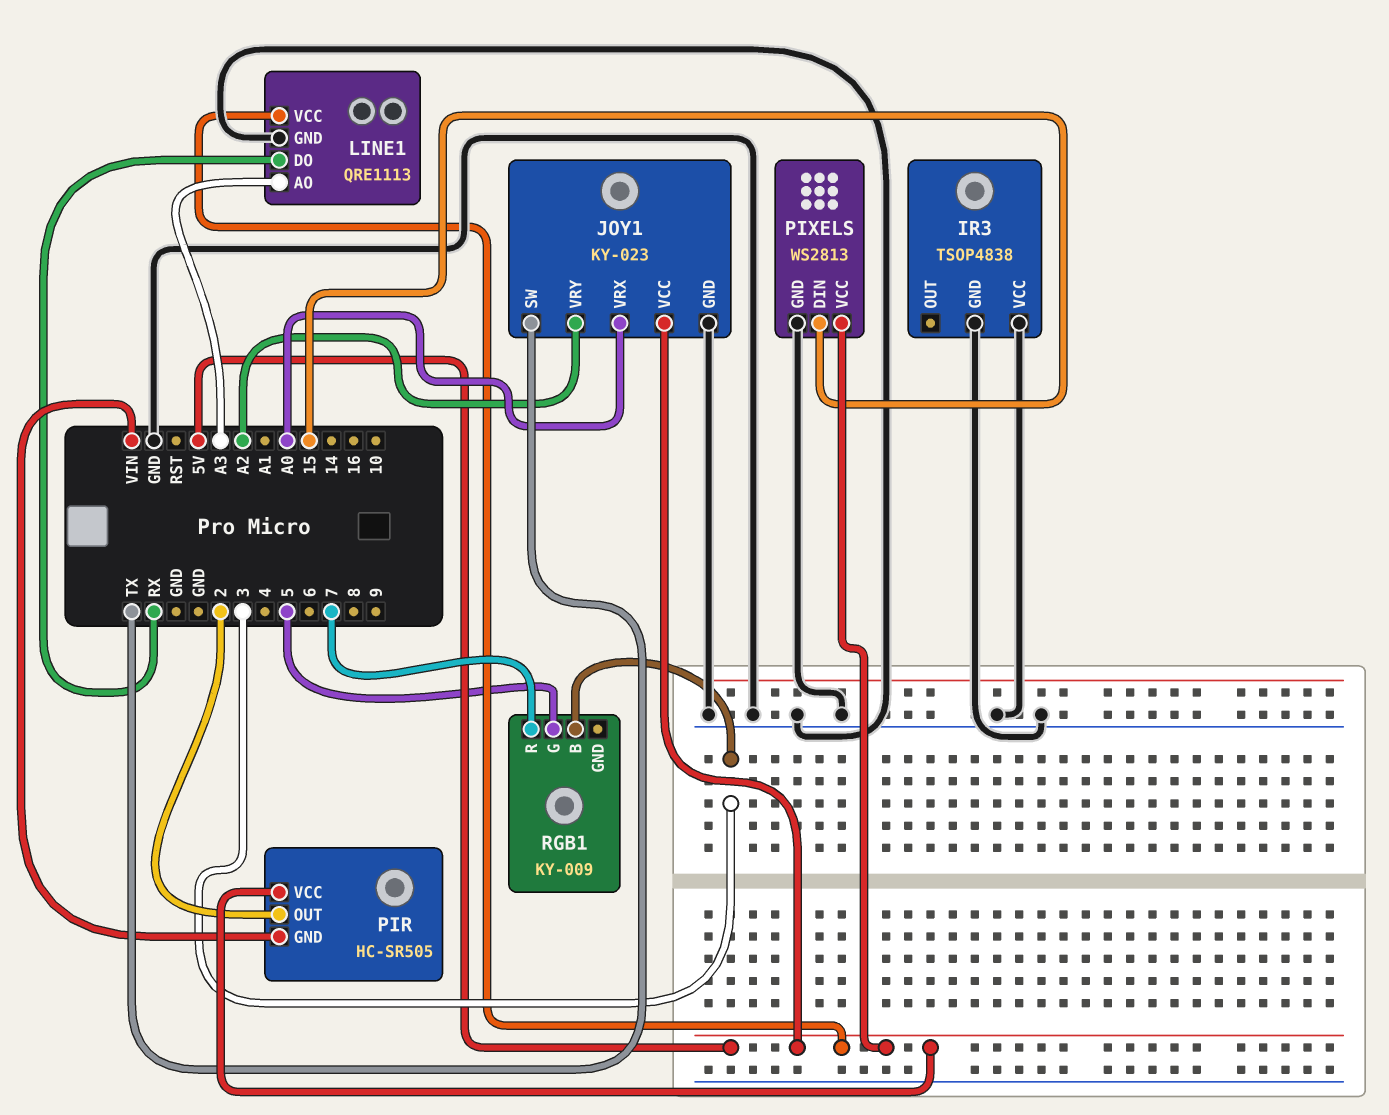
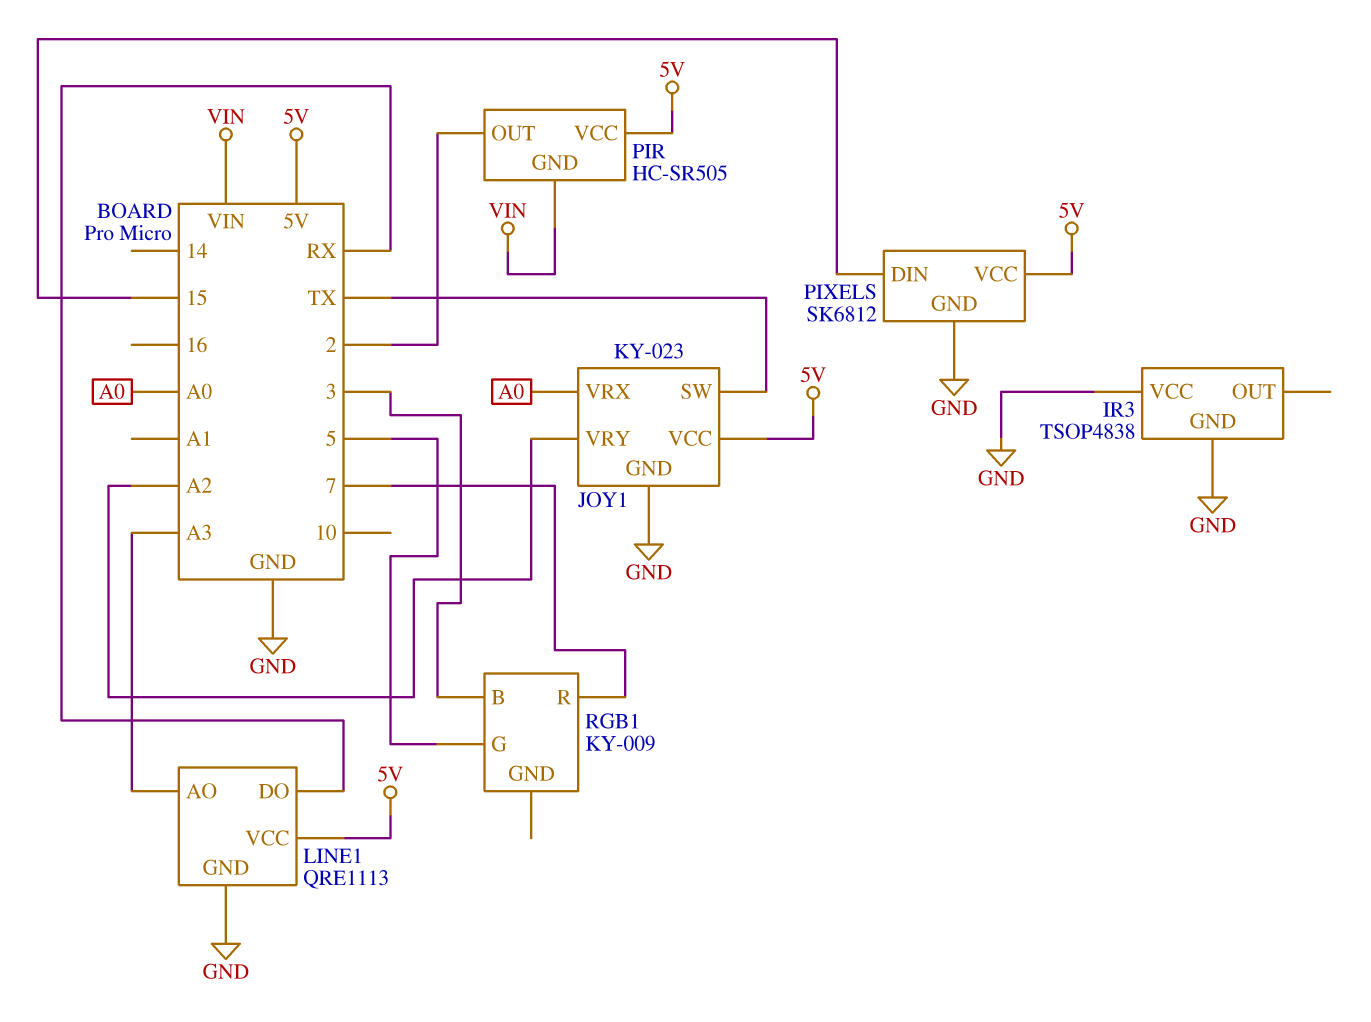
PIXELS: WS2813 -> SK6812

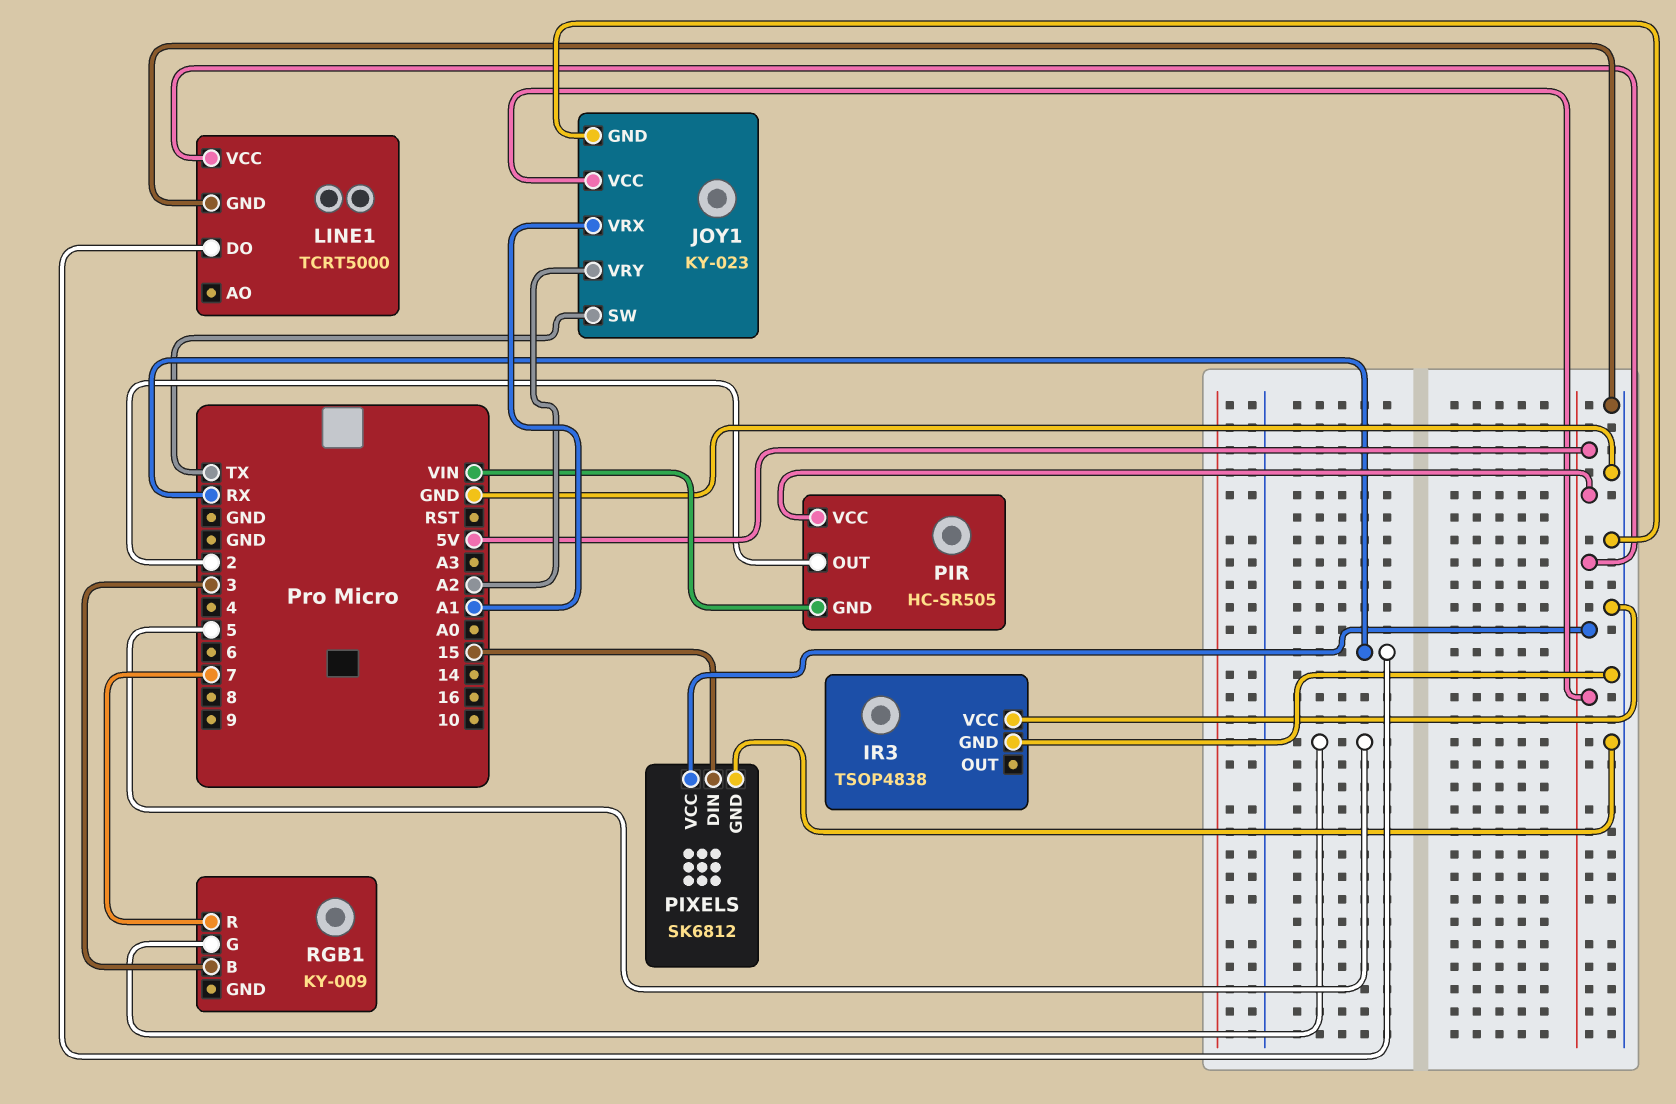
JOY1 pin VRX: A0 -> A1
LINE1: QRE1113 -> TCRT5000
LINE1 pin AO: A3 -> none

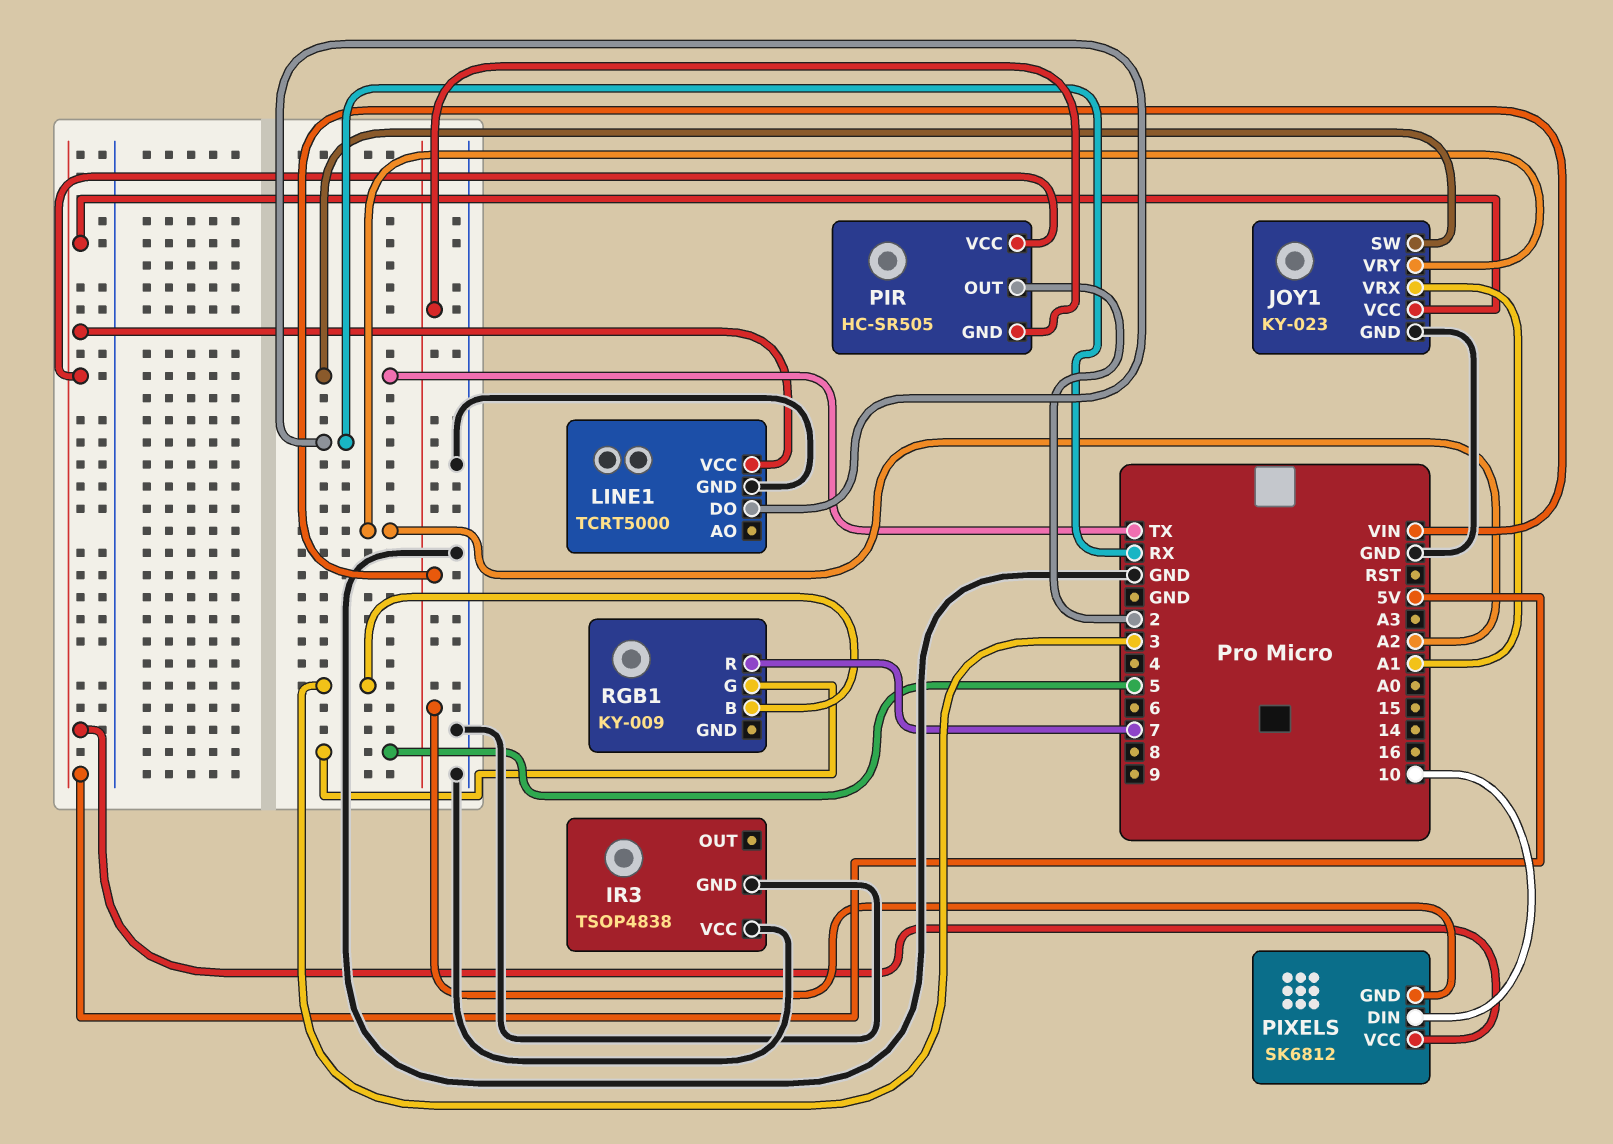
PIXELS pin DIN: 15 -> 10
PIXELS pin GND: GND -> VIN

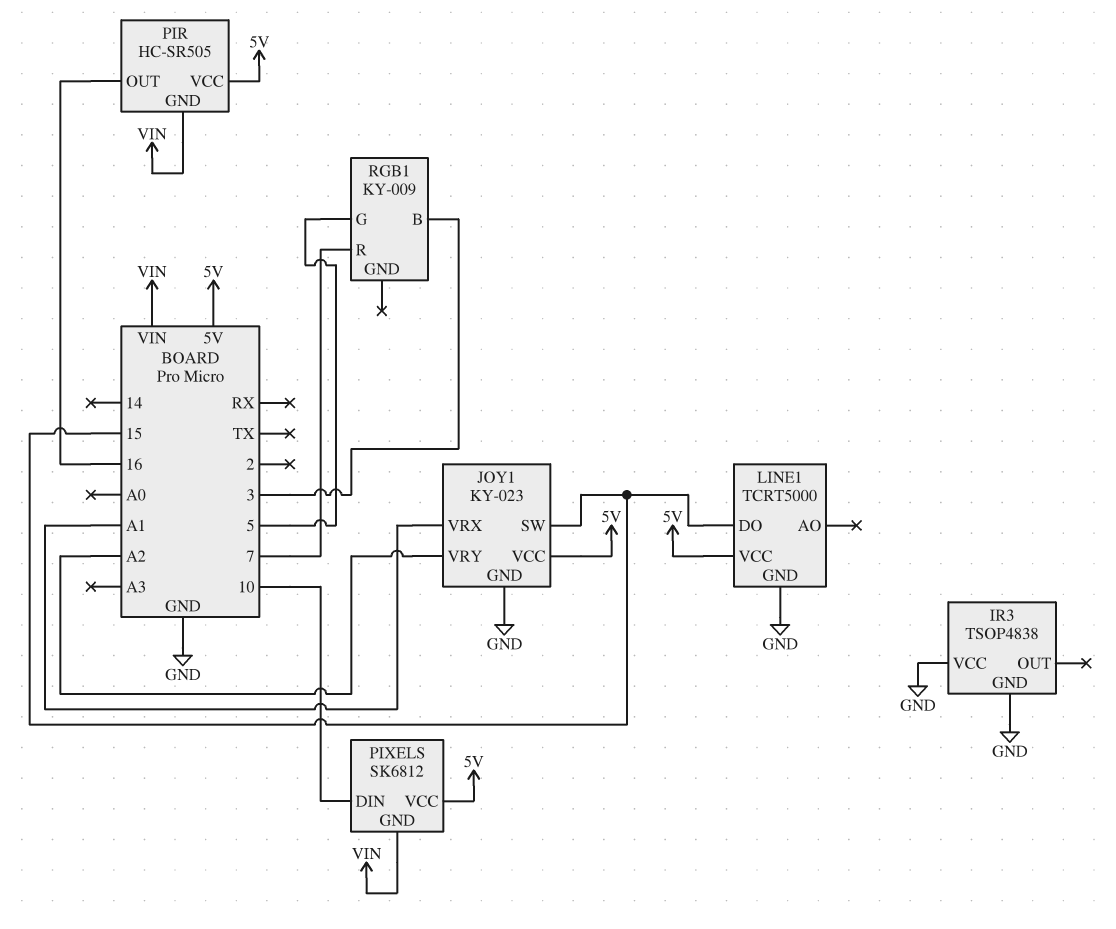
JOY1 pin SW: TX -> 15
LINE1 pin DO: RX -> 15
PIR pin OUT: 2 -> 16

